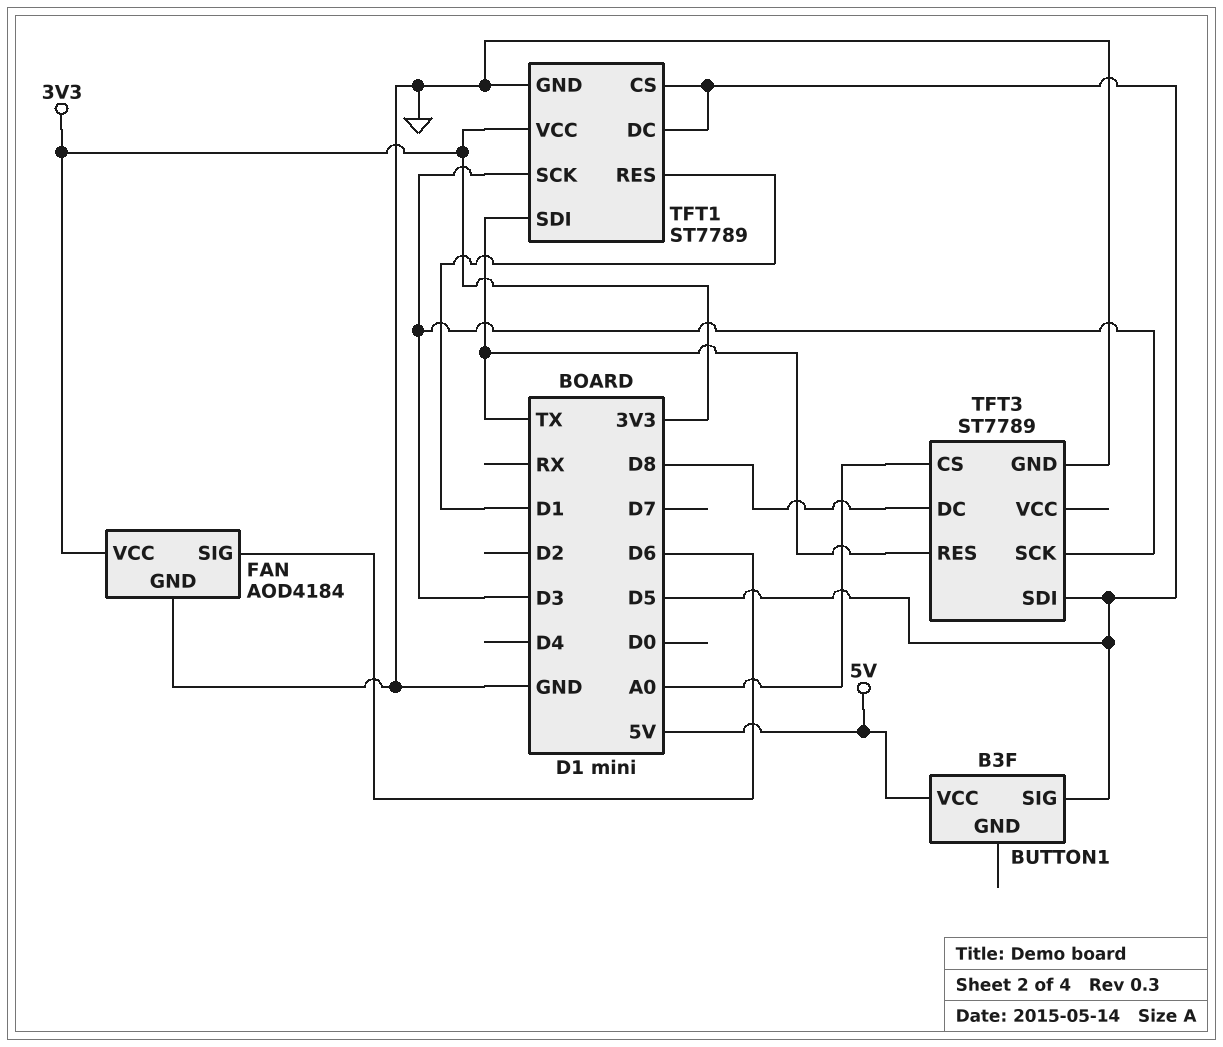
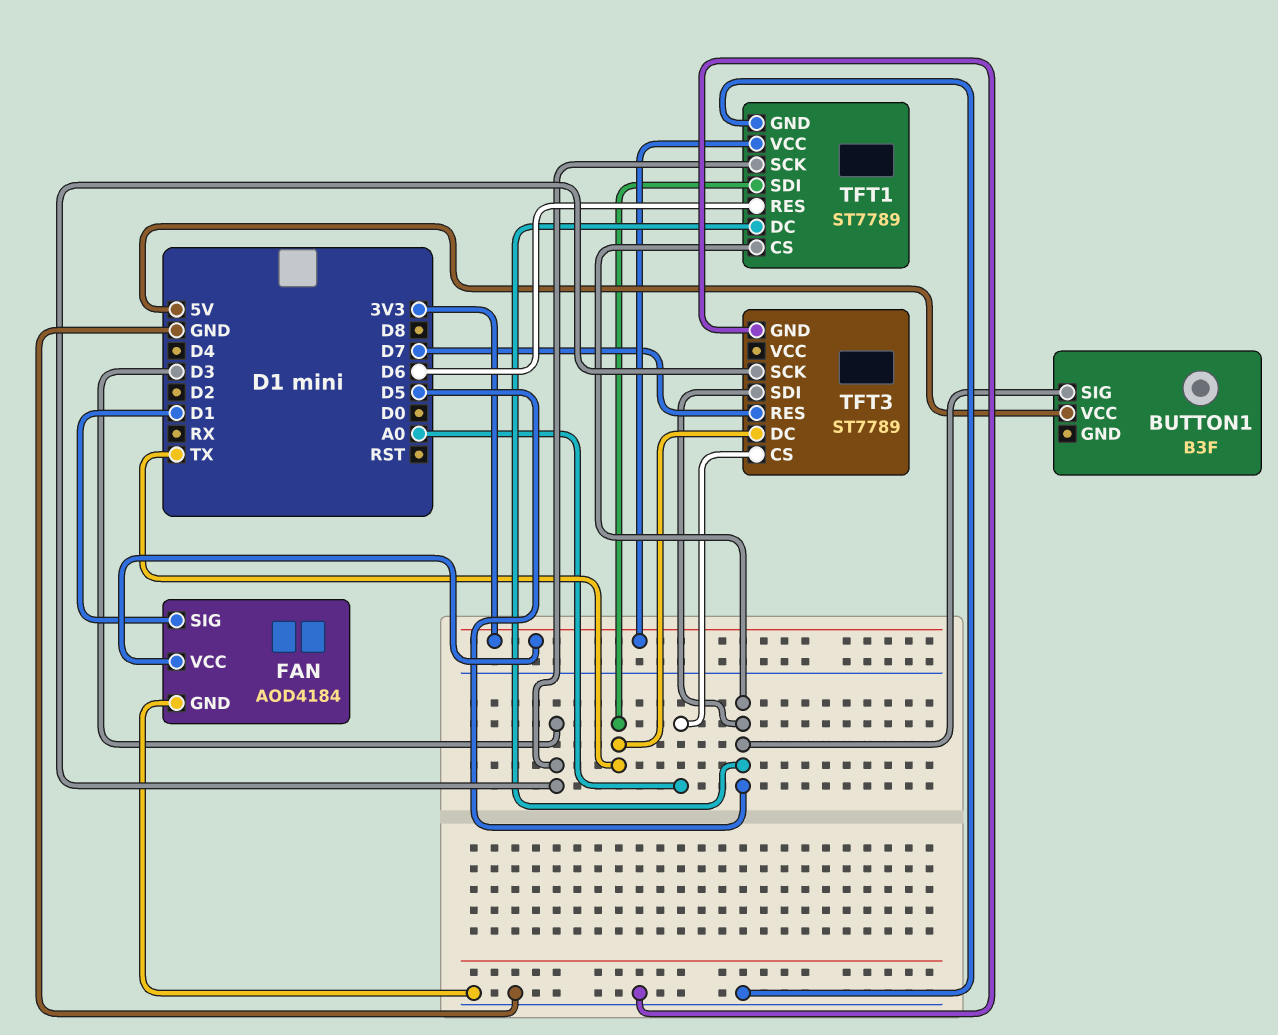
FAN pin SIG: D6 -> D1
TFT1 pin RES: D1 -> D6
TFT3 pin DC: D8 -> TX
TFT3 pin RES: TX -> D7

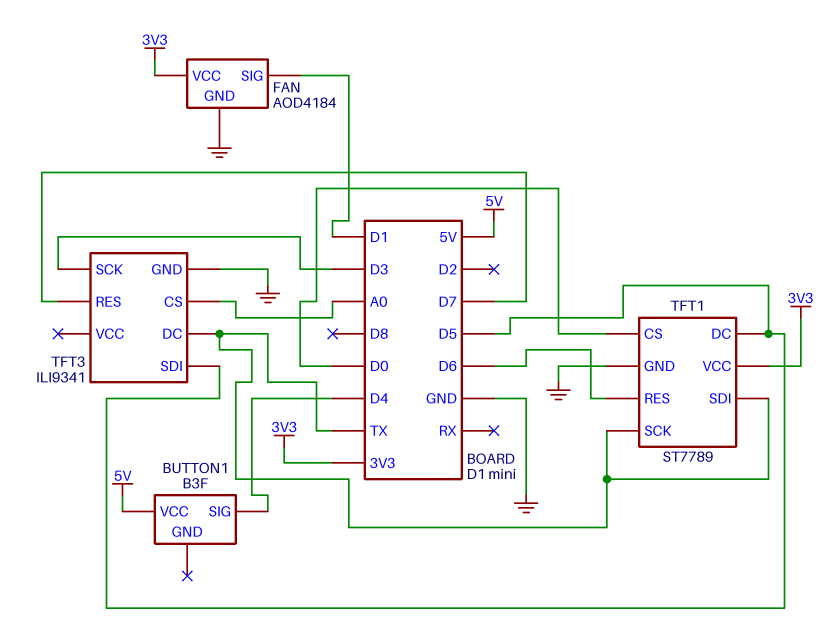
BUTTON1 pin SIG: D5 -> D4
TFT1 pin CS: D5 -> D0
TFT1 pin SCK: D3 -> TX
TFT3: ST7789 -> ILI9341

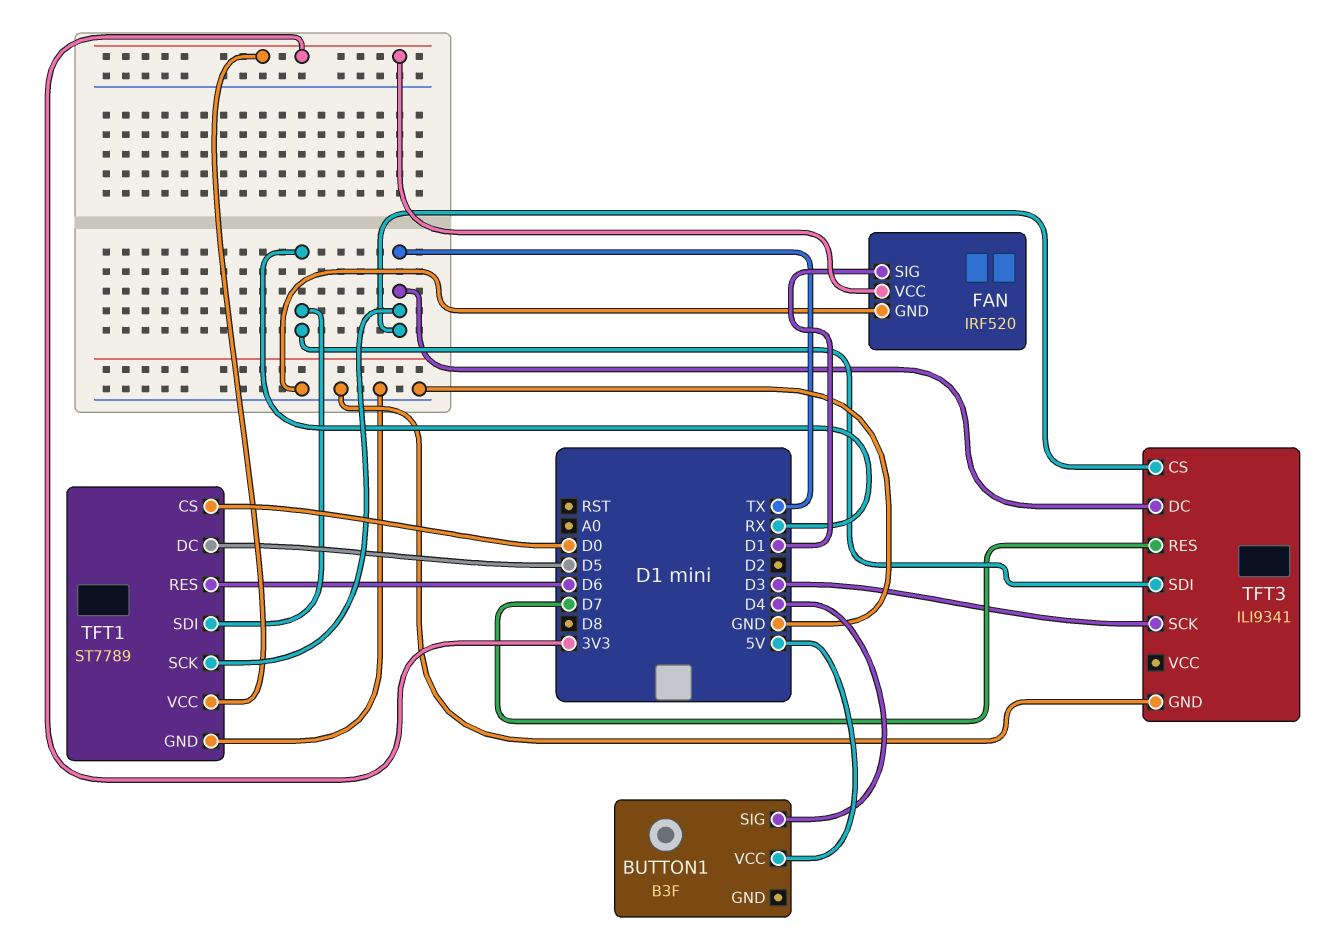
FAN: AOD4184 -> IRF520
TFT1 pin SDI: TX -> RX
TFT3 pin CS: A0 -> TX
TFT3 pin SDI: D5 -> RX

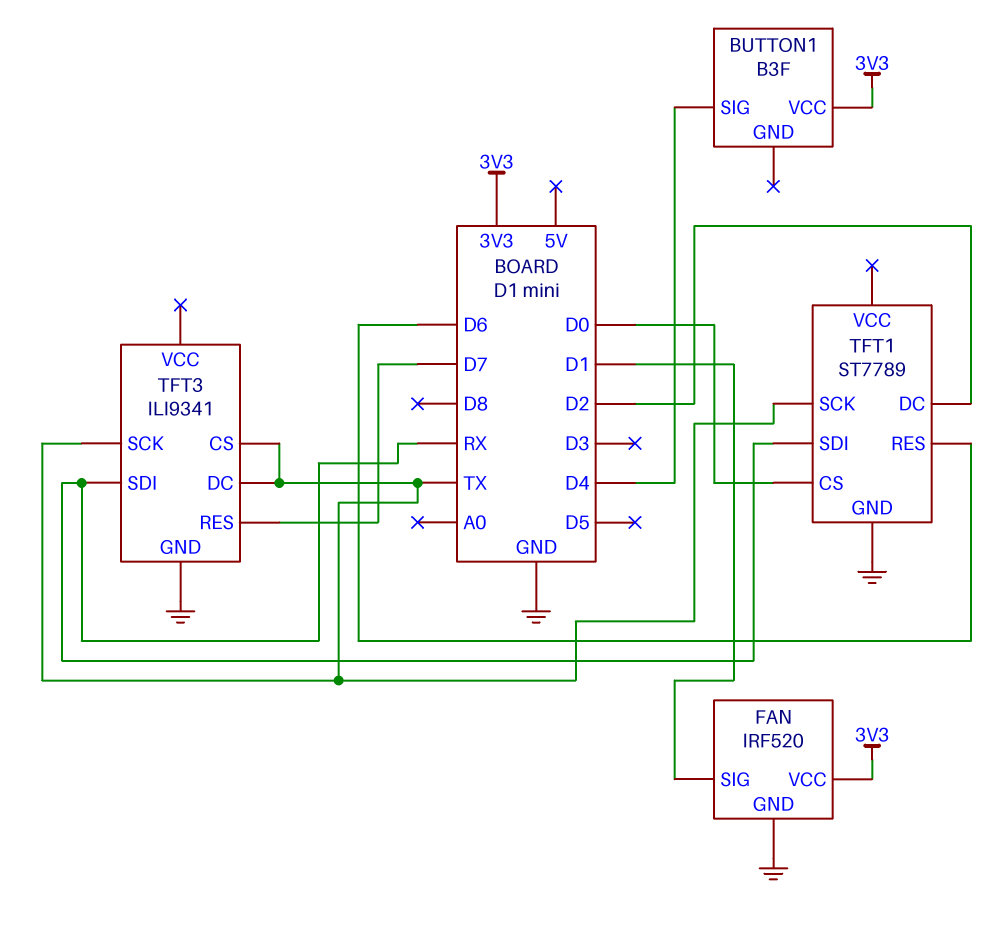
BUTTON1 pin VCC: 5V -> 3V3
TFT1 pin DC: D5 -> D2
TFT1 pin VCC: 3V3 -> none
TFT3 pin SCK: D3 -> TX

